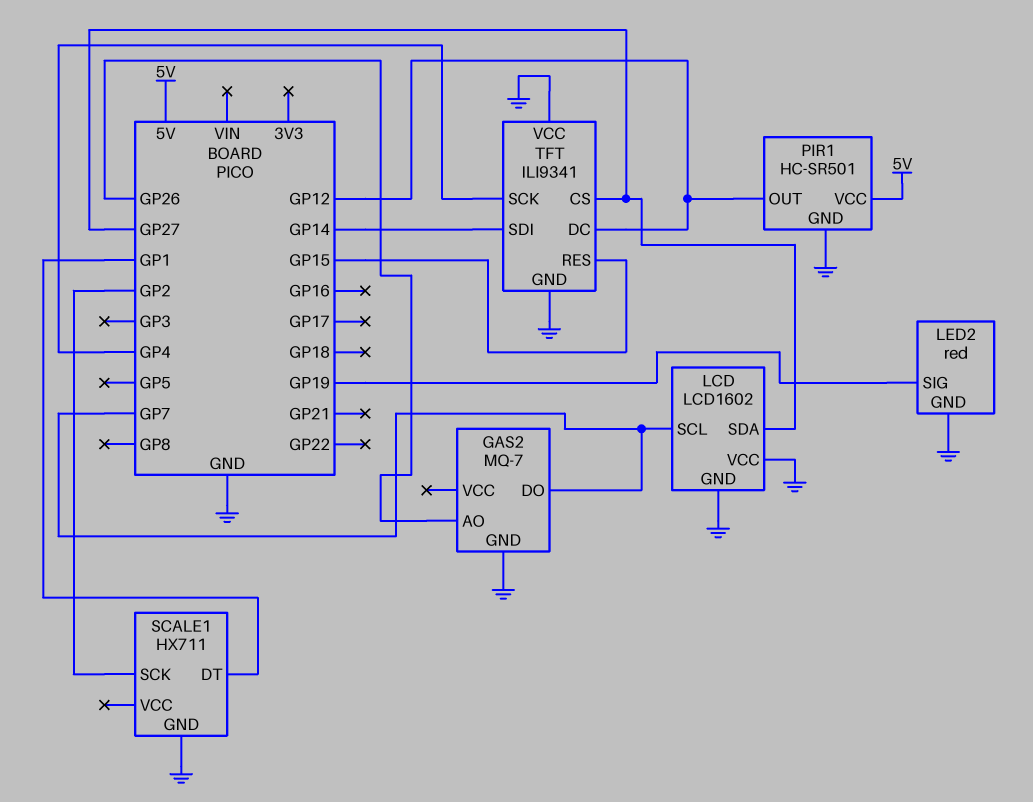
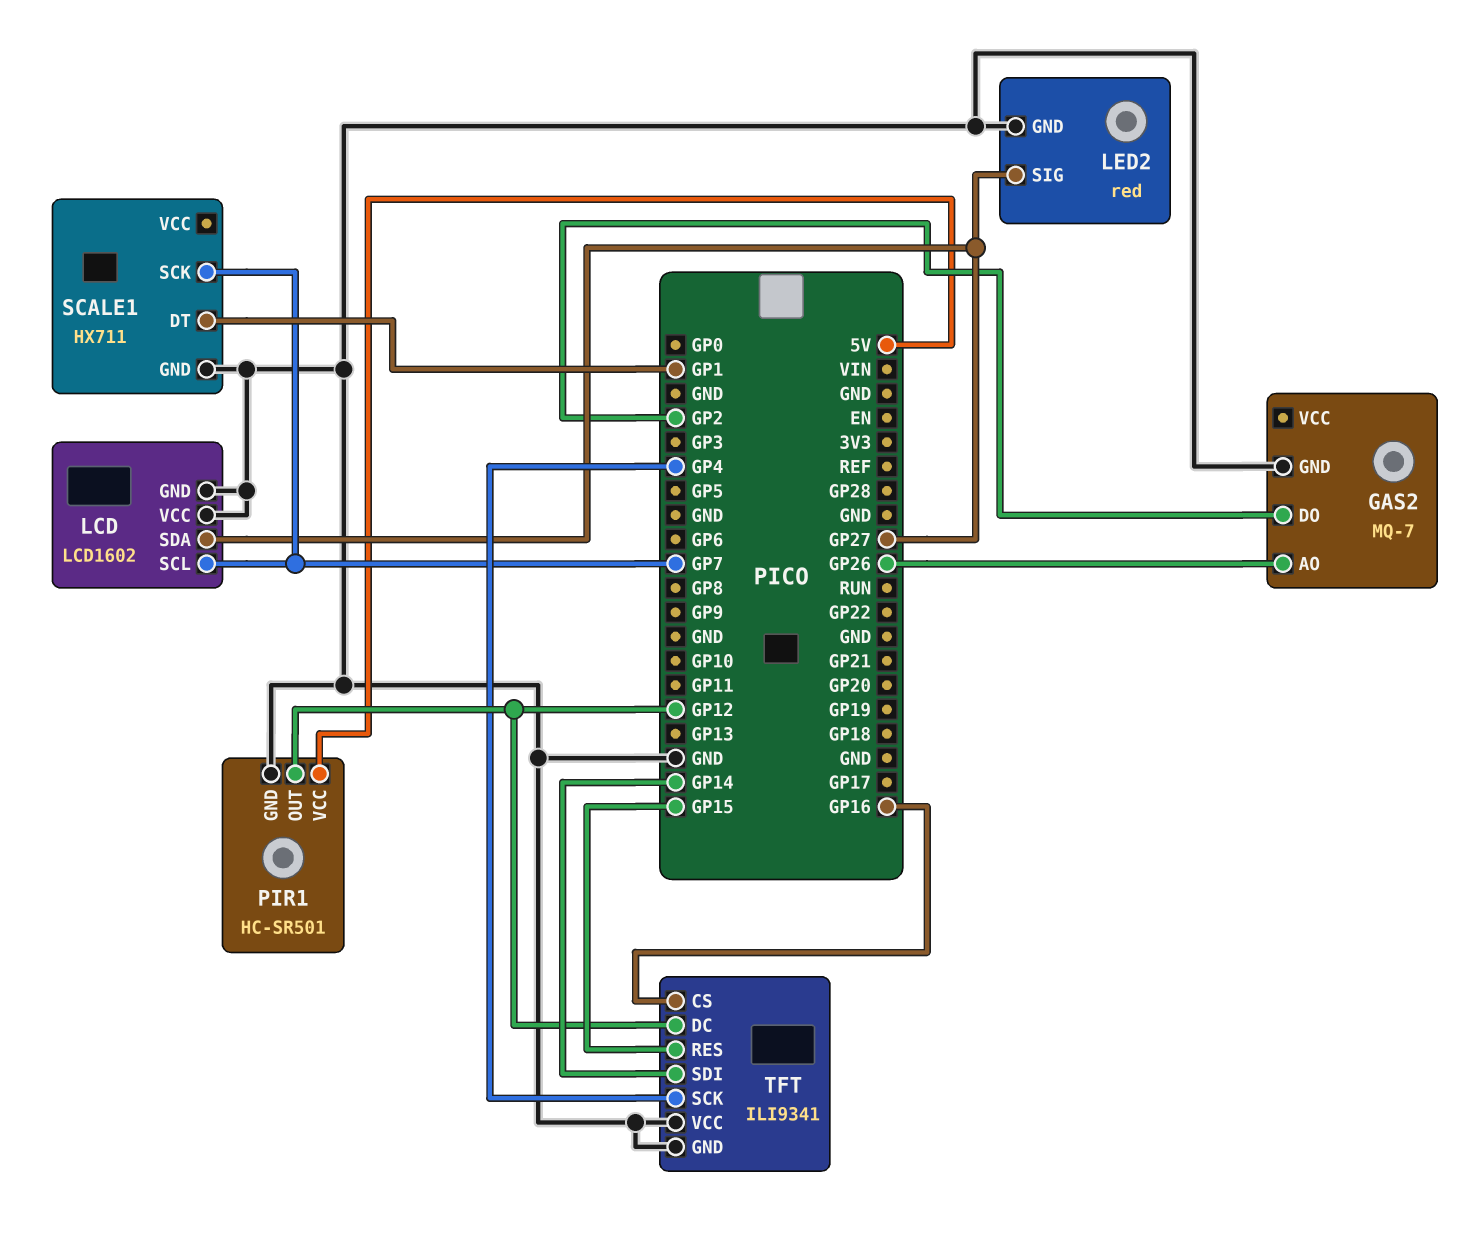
GAS2 pin DO: GP7 -> GP2
LED2 pin SIG: GP19 -> GP27
SCALE1 pin SCK: GP2 -> GP7
TFT pin CS: GP27 -> GP16

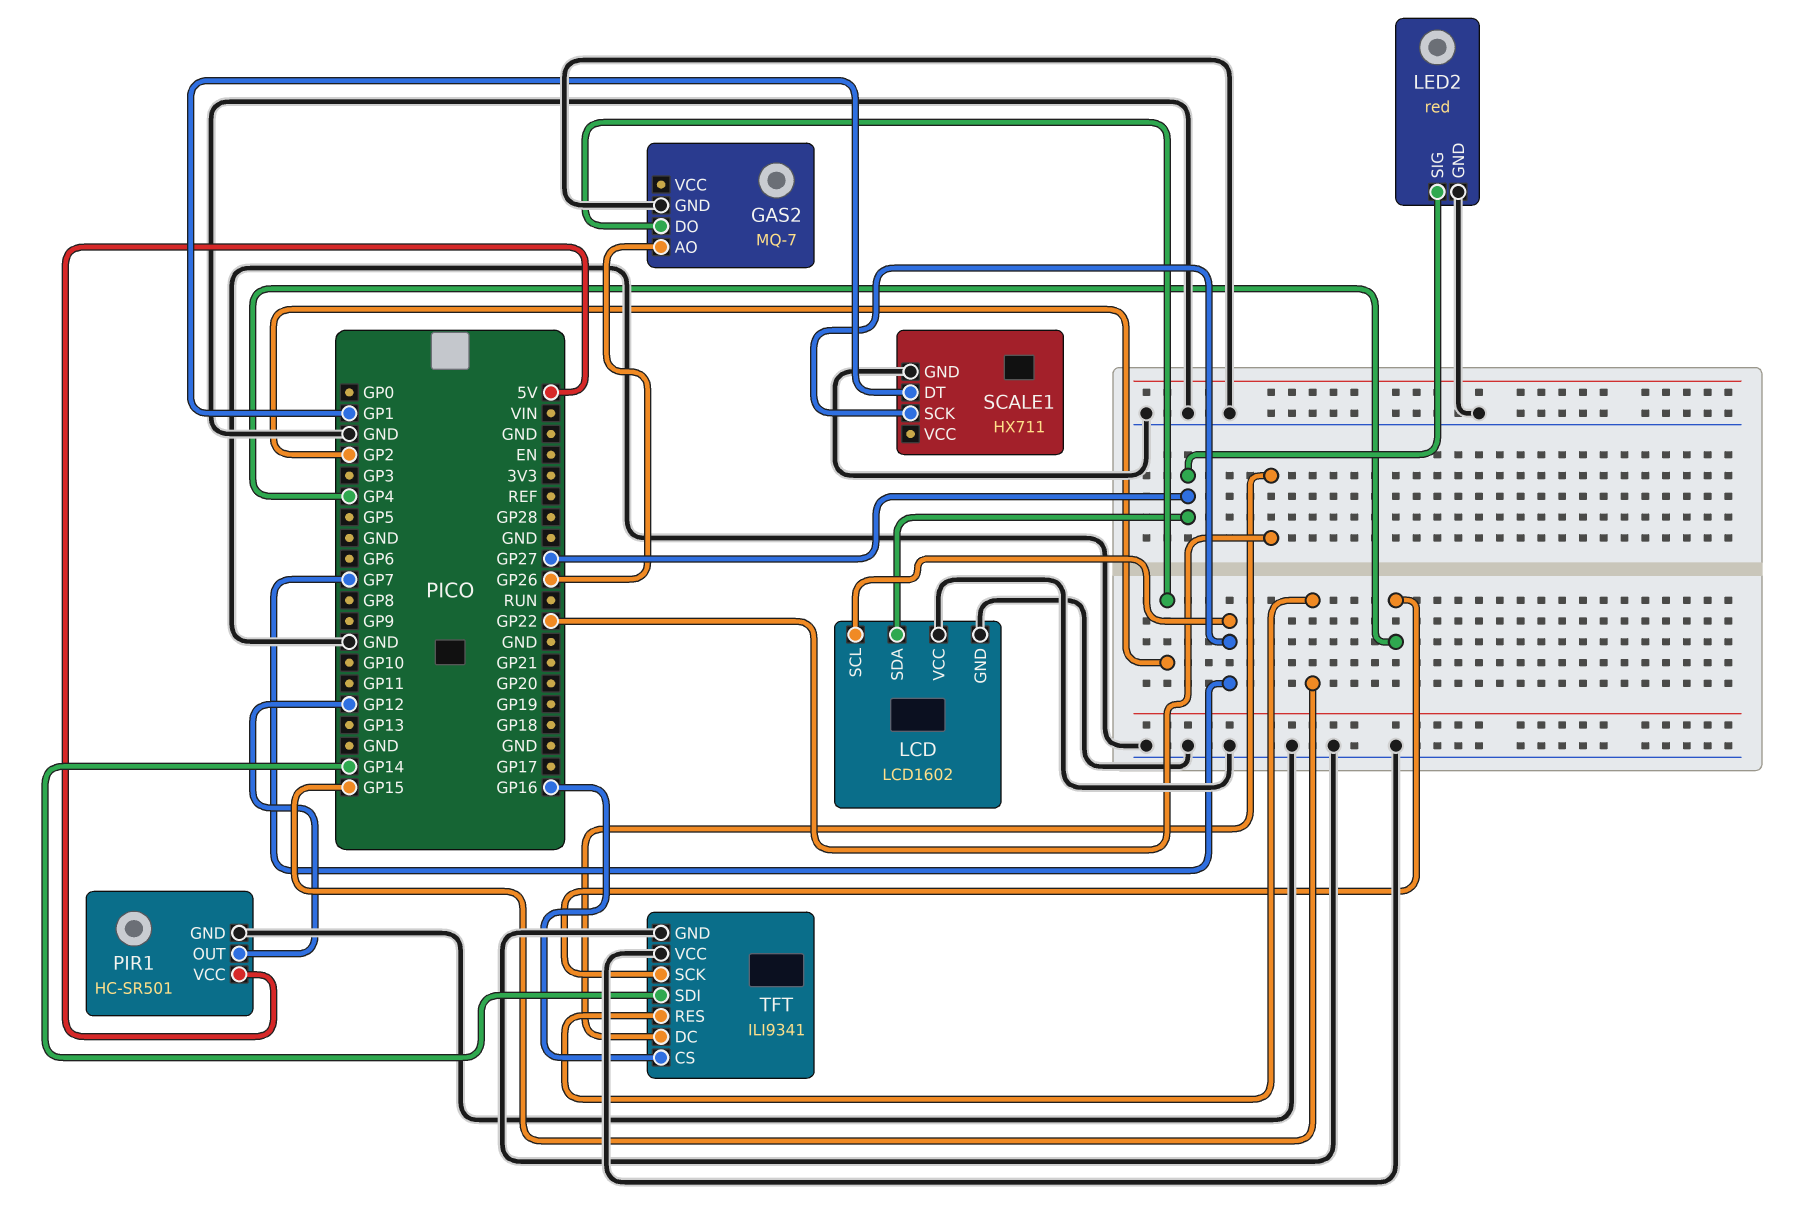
TFT pin DC: GP12 -> GP22

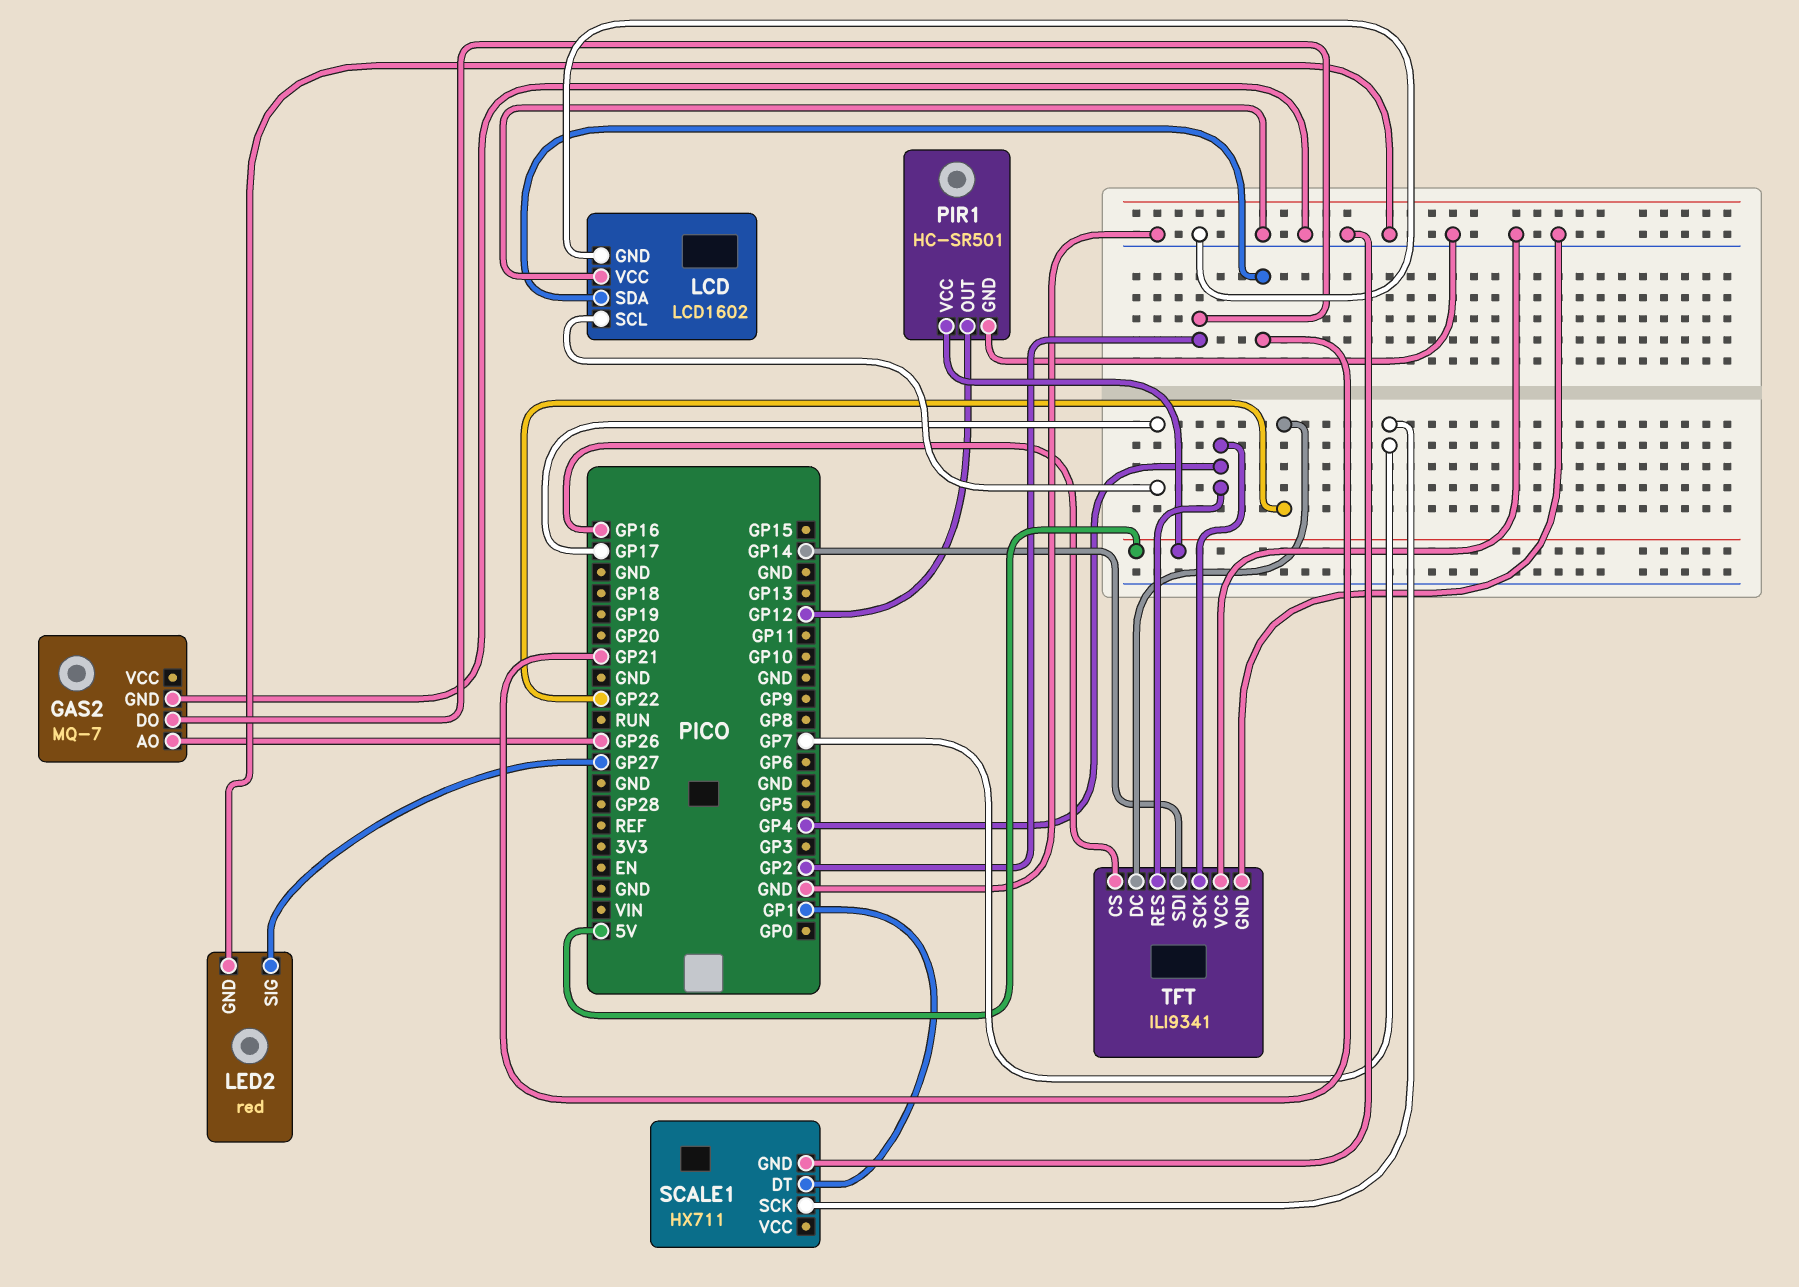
LCD pin SCL: GP7 -> GP17
LCD pin SDA: GP27 -> GP21
TFT pin RES: GP15 -> GP4

